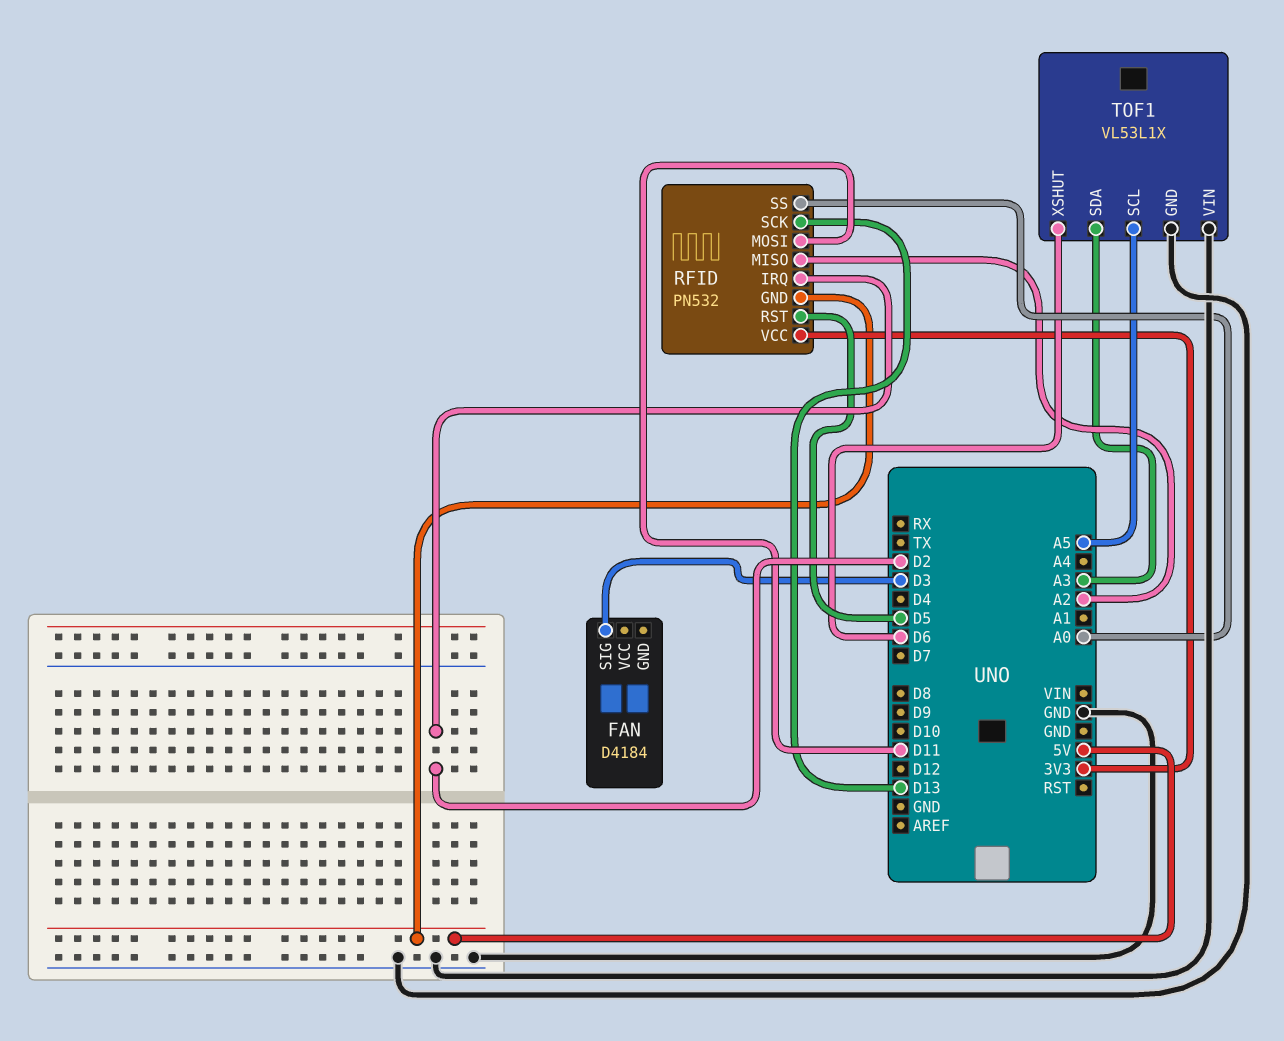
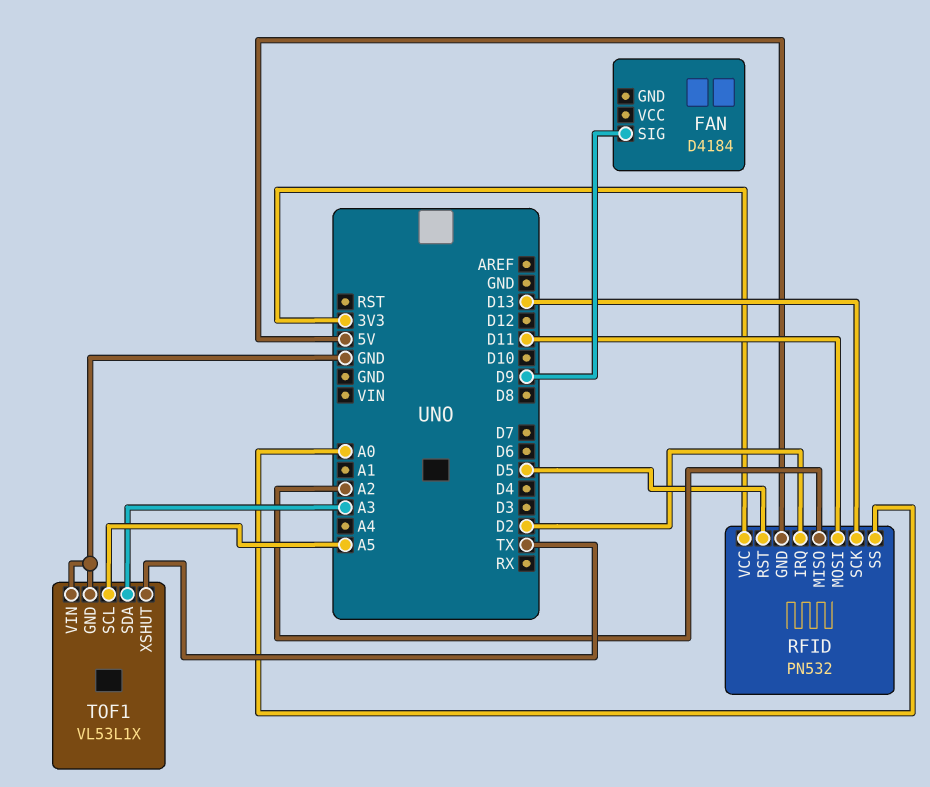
FAN pin SIG: D3 -> D9
TOF1 pin XSHUT: D6 -> TX

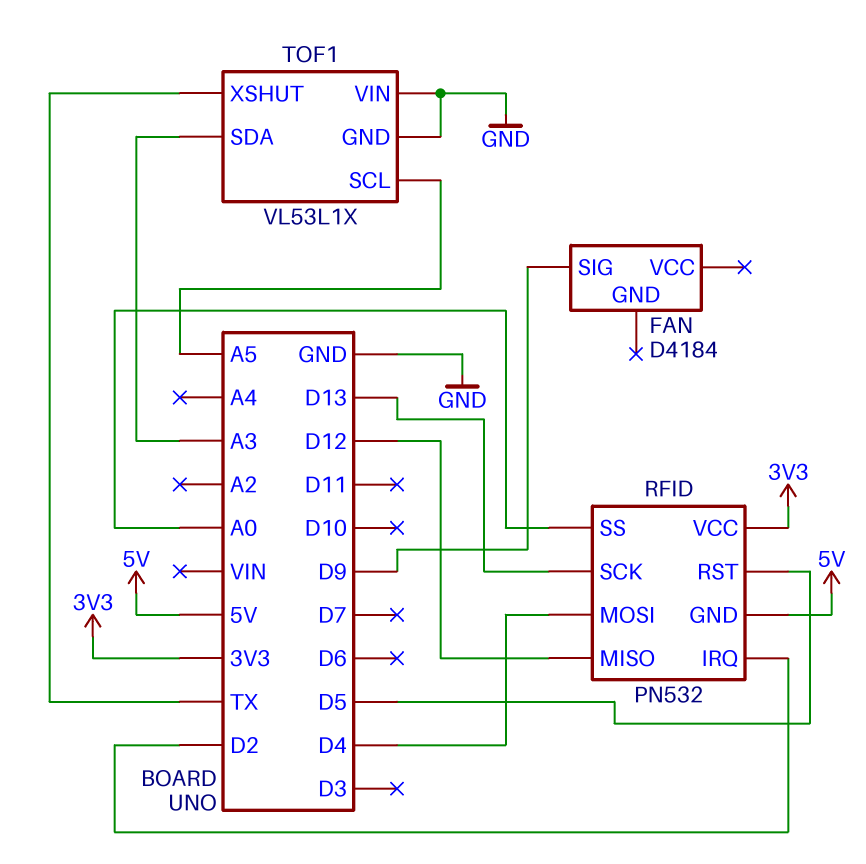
RFID pin MISO: A2 -> D12
RFID pin MOSI: D11 -> D4

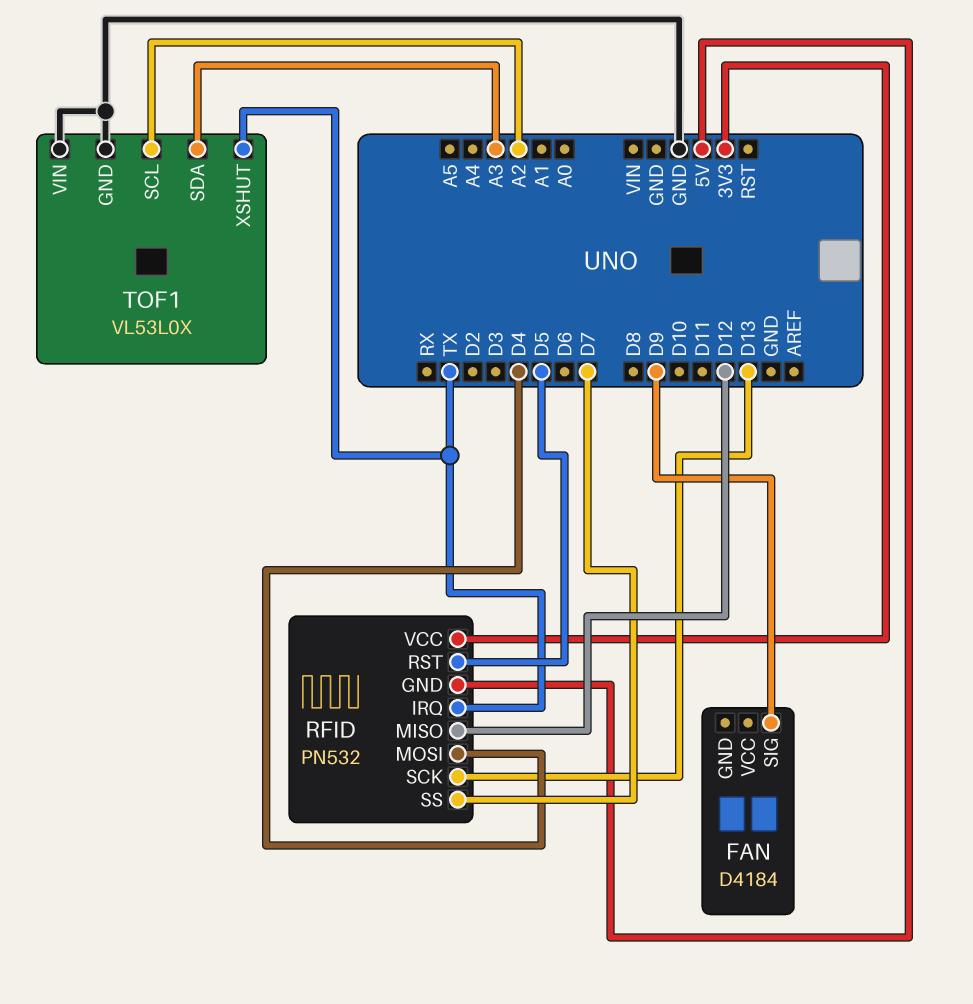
RFID pin IRQ: D2 -> TX
RFID pin SS: A0 -> D7
TOF1: VL53L1X -> VL53L0X
TOF1 pin SCL: A5 -> A2

